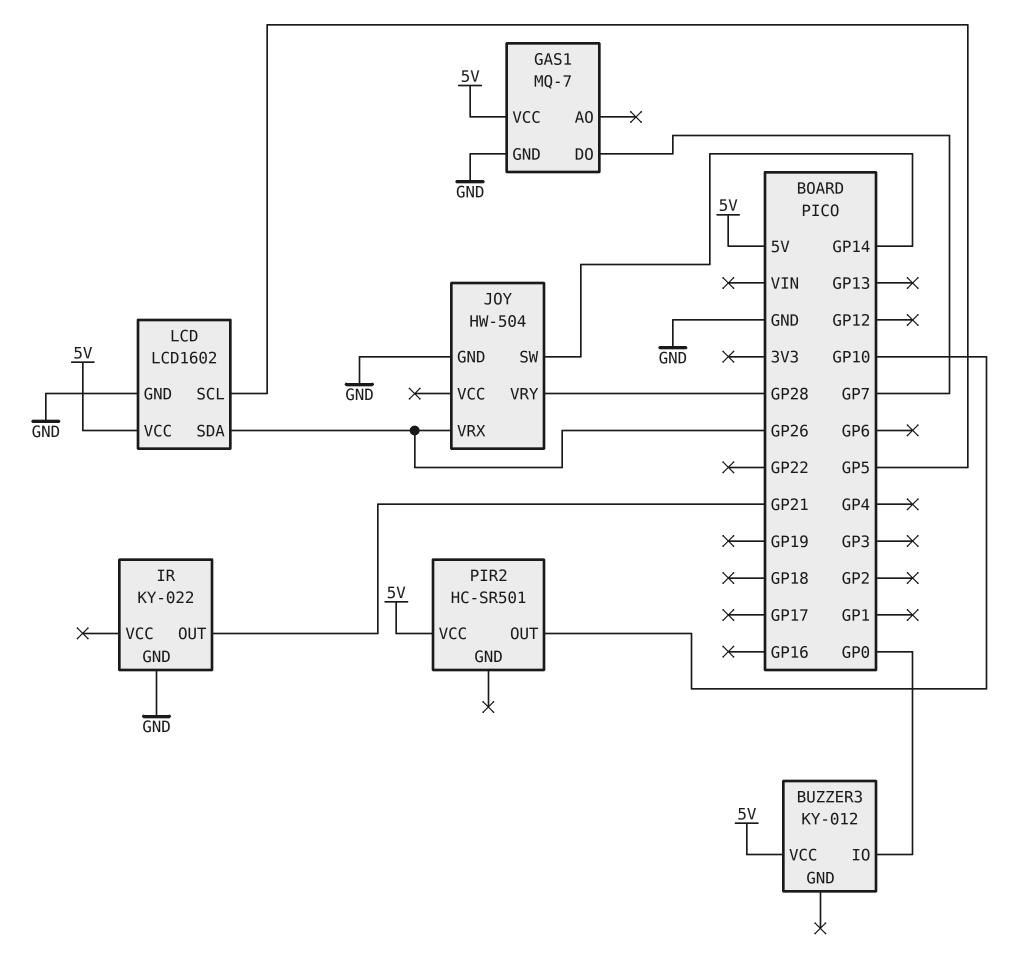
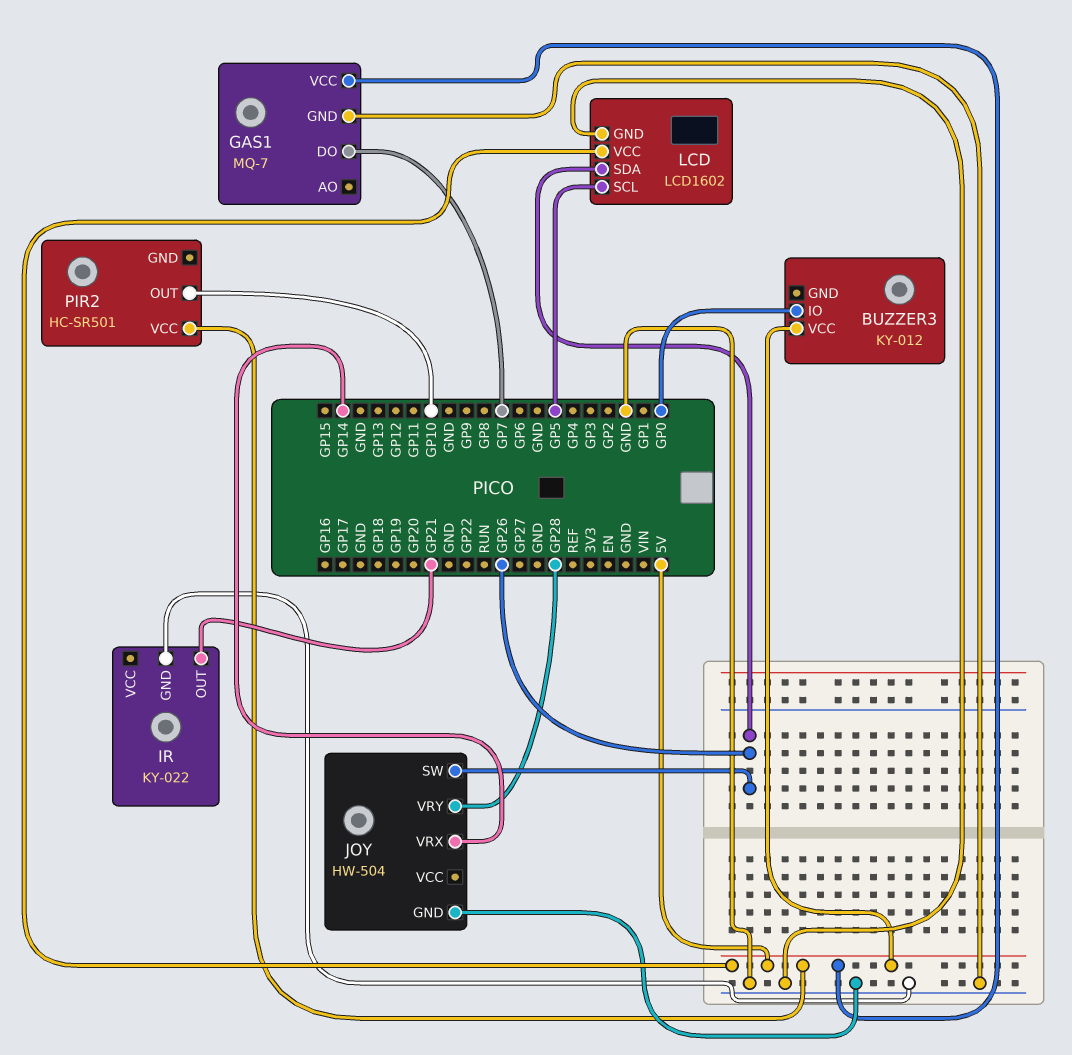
JOY pin SW: GP14 -> GP26
JOY pin VRX: GP26 -> GP14

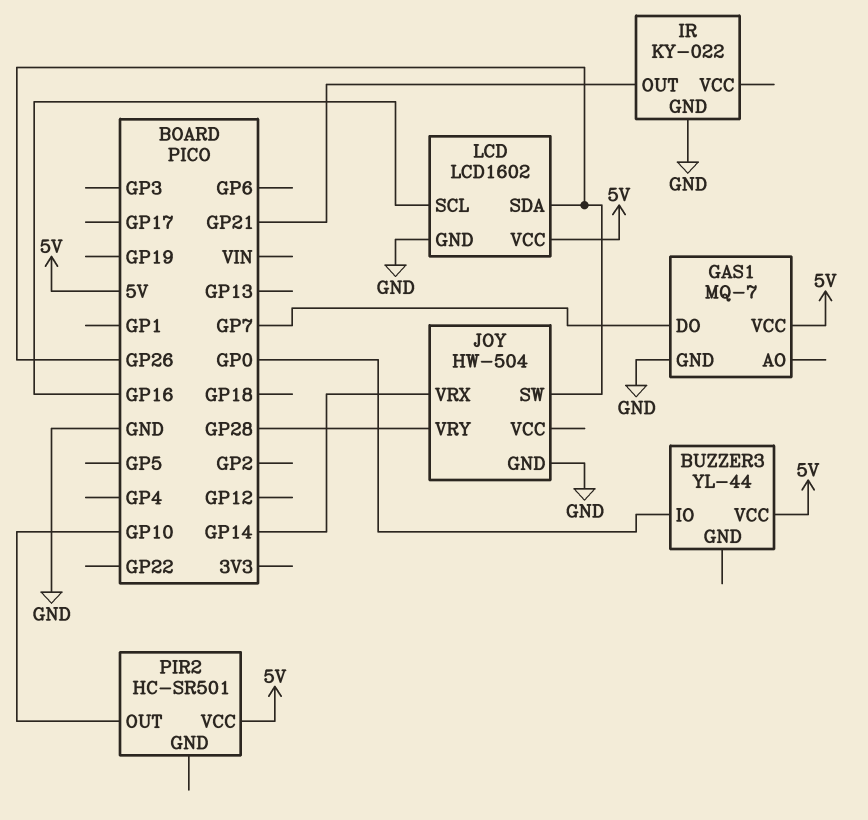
BUZZER3: KY-012 -> YL-44
LCD pin SCL: GP5 -> GP16

